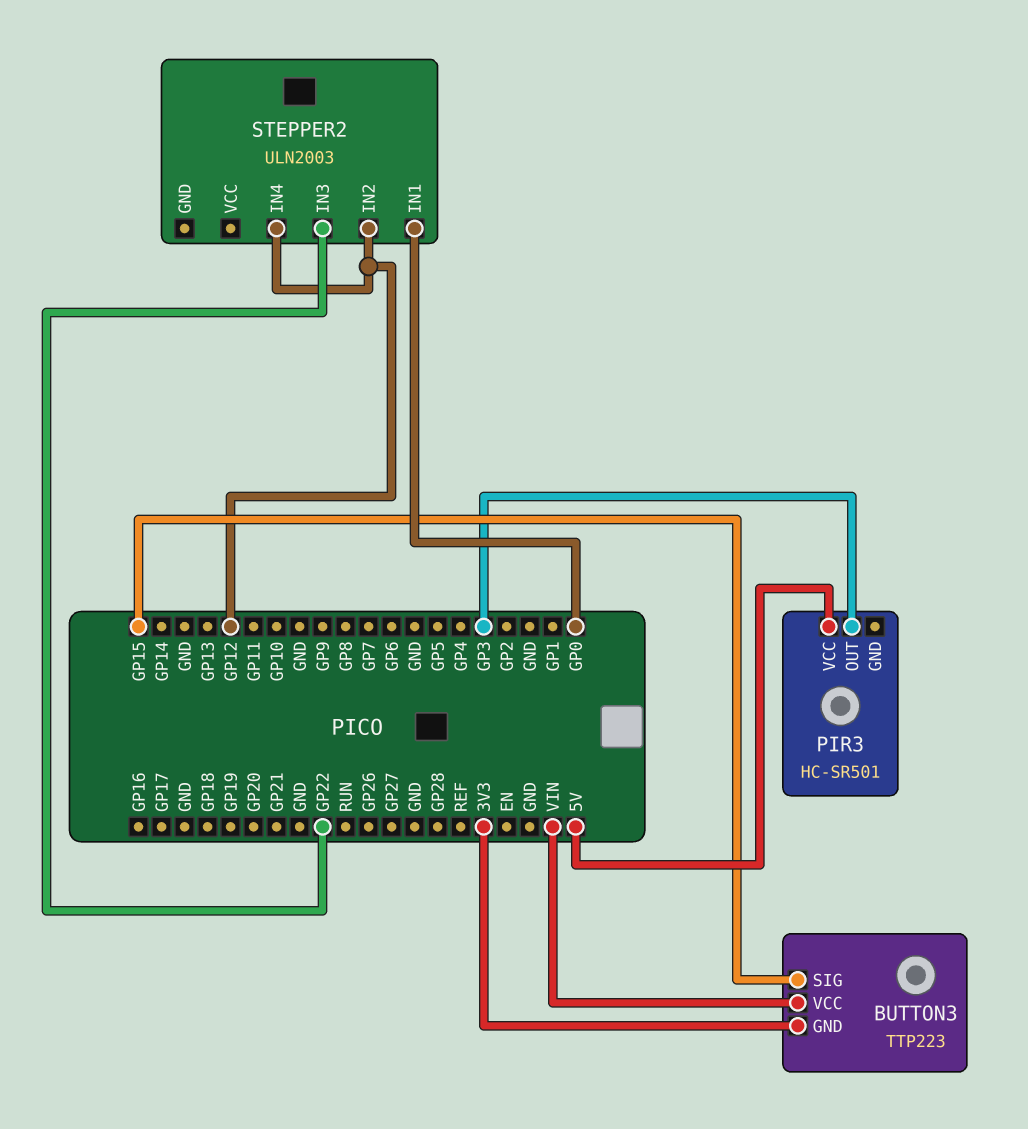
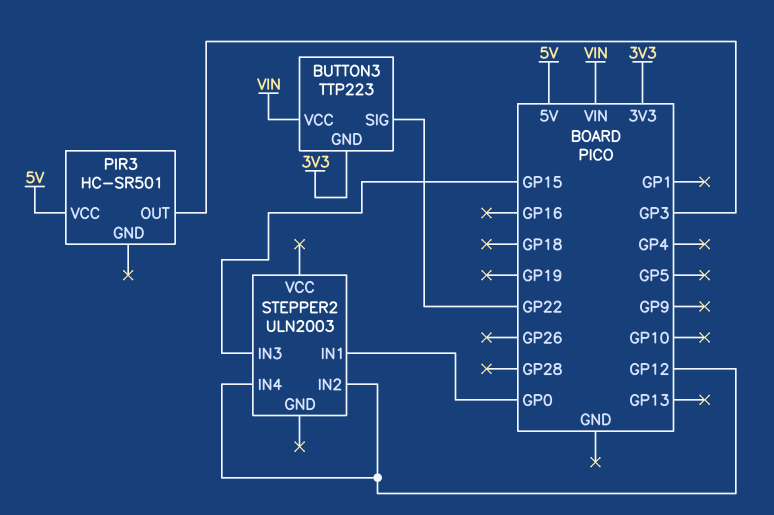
BUTTON3 pin SIG: GP15 -> GP22
STEPPER2 pin IN3: GP22 -> GP15

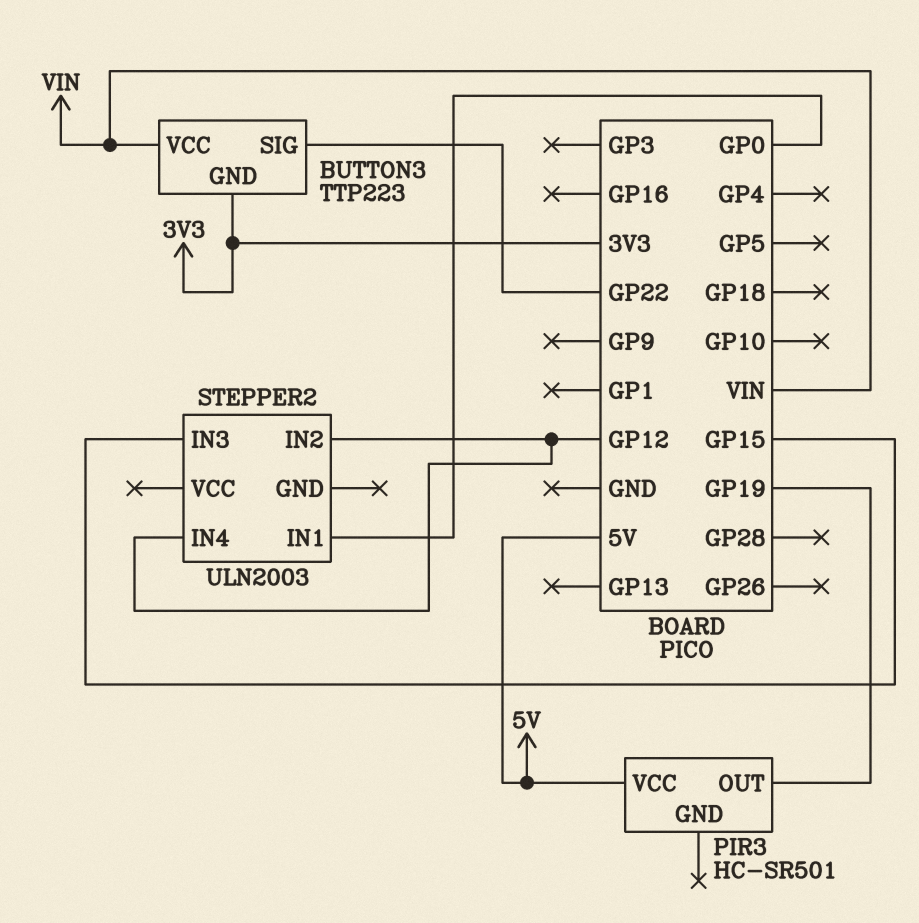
PIR3 pin OUT: GP3 -> GP19

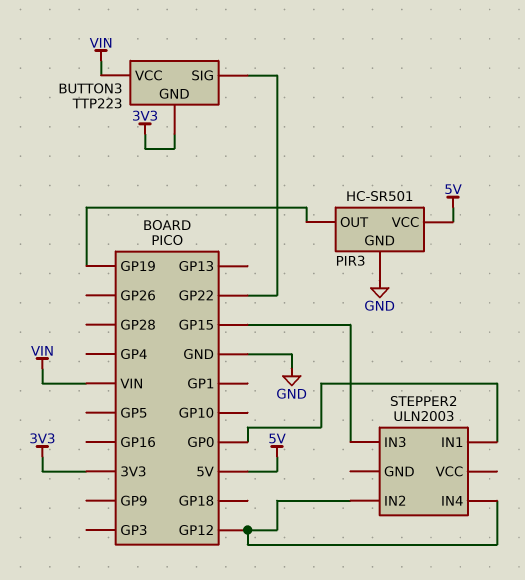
PIR3 pin GND: none -> GND

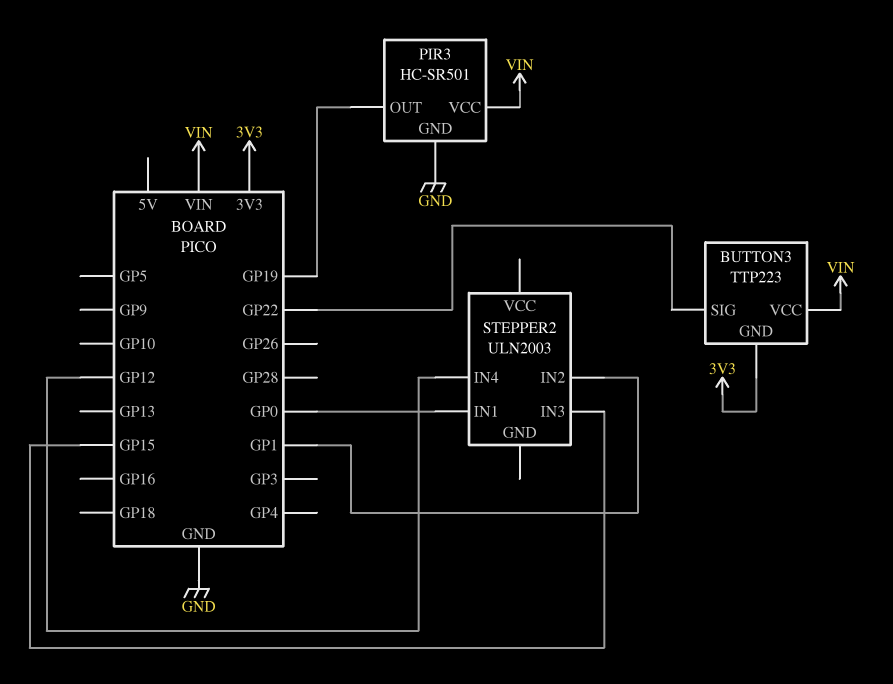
PIR3 pin VCC: 5V -> VIN
STEPPER2 pin IN2: GP12 -> GP1

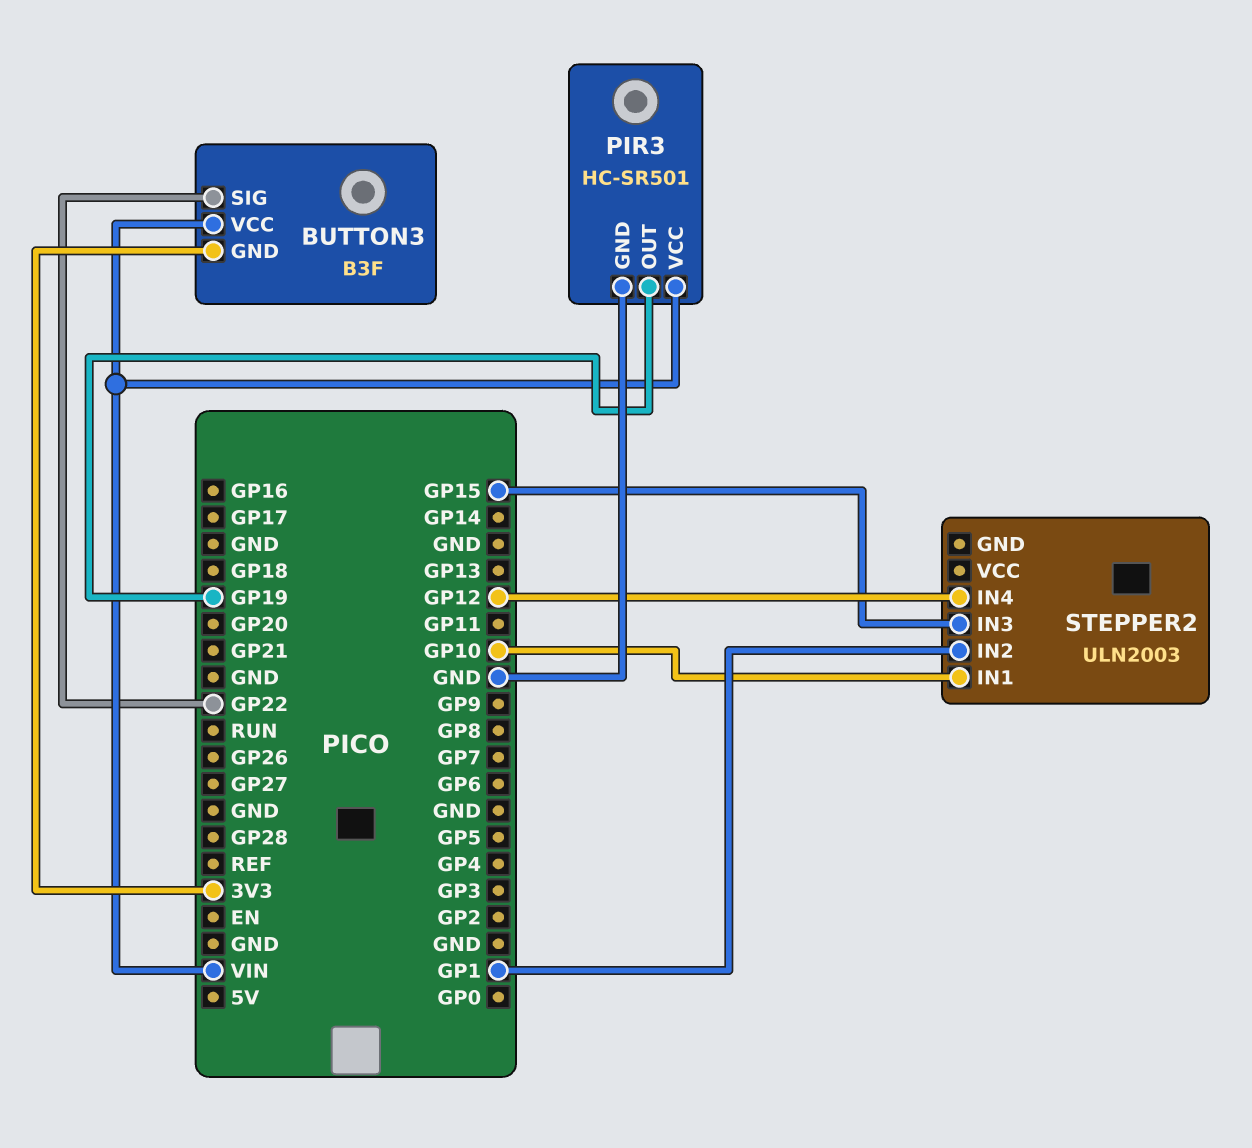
BUTTON3: TTP223 -> B3F
STEPPER2 pin IN1: GP0 -> GP10

